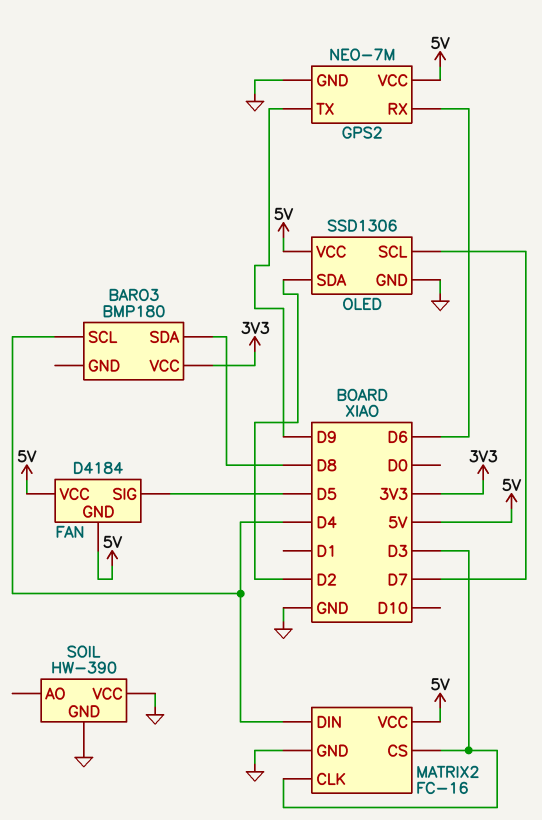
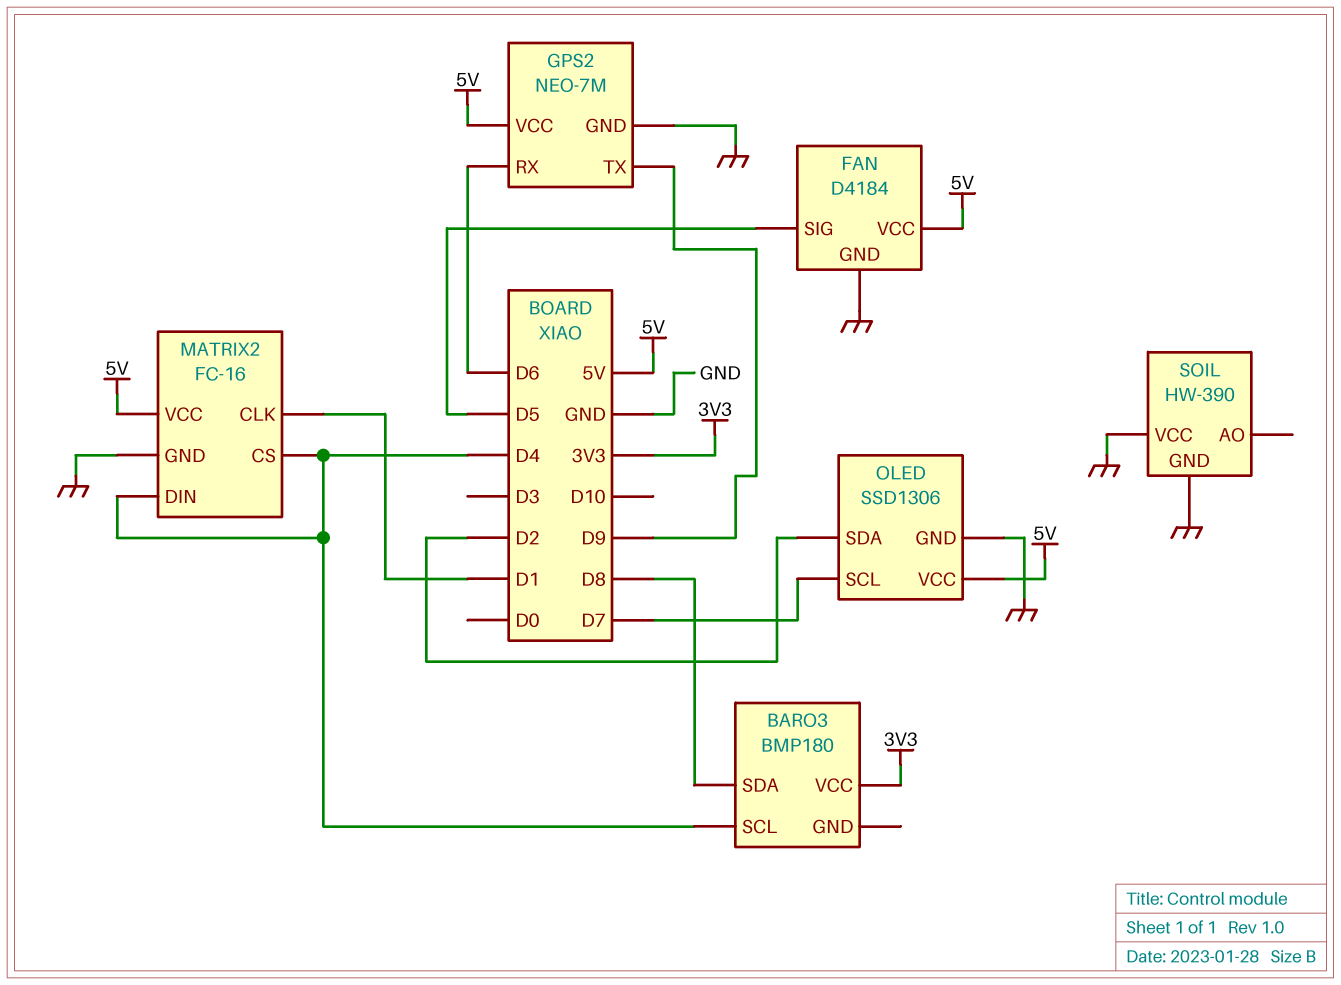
FAN pin GND: 5V -> GND
MATRIX2 pin CLK: D3 -> D1
MATRIX2 pin CS: D3 -> D4

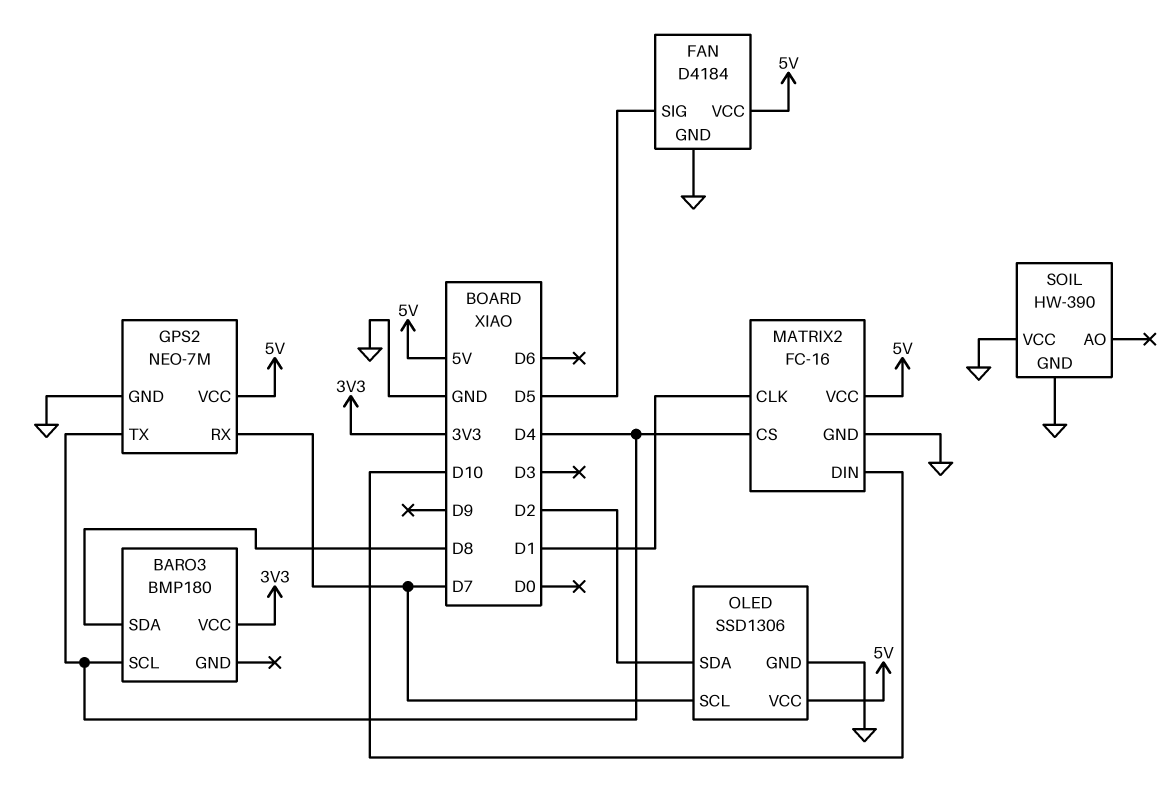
GPS2 pin RX: D6 -> D7
GPS2 pin TX: D9 -> D4
MATRIX2 pin DIN: D4 -> D10

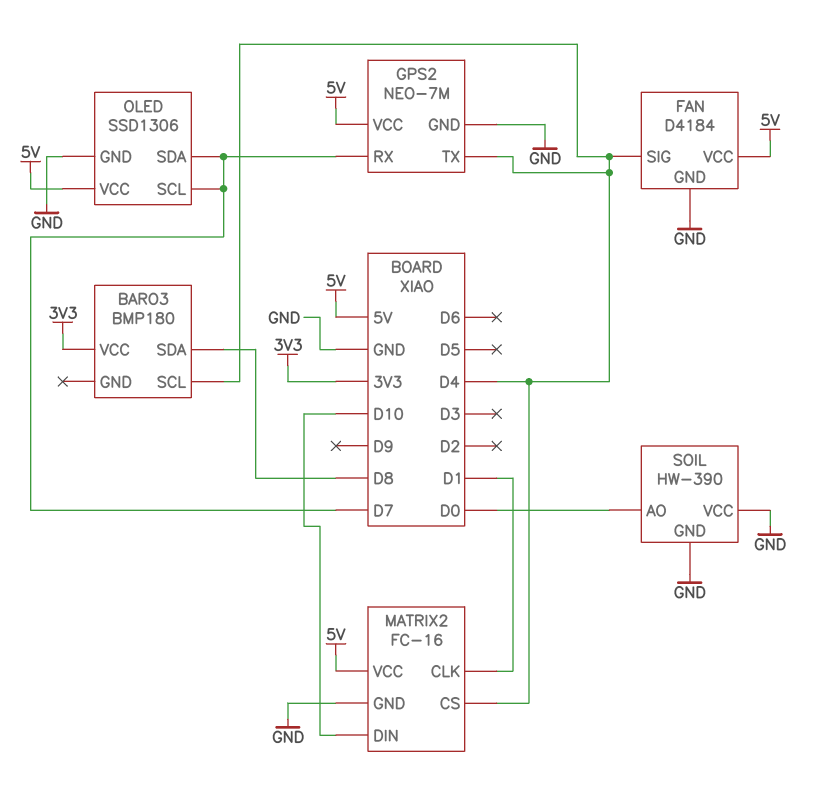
FAN pin SIG: D5 -> D4
OLED pin SDA: D2 -> D7
SOIL pin AO: none -> D0

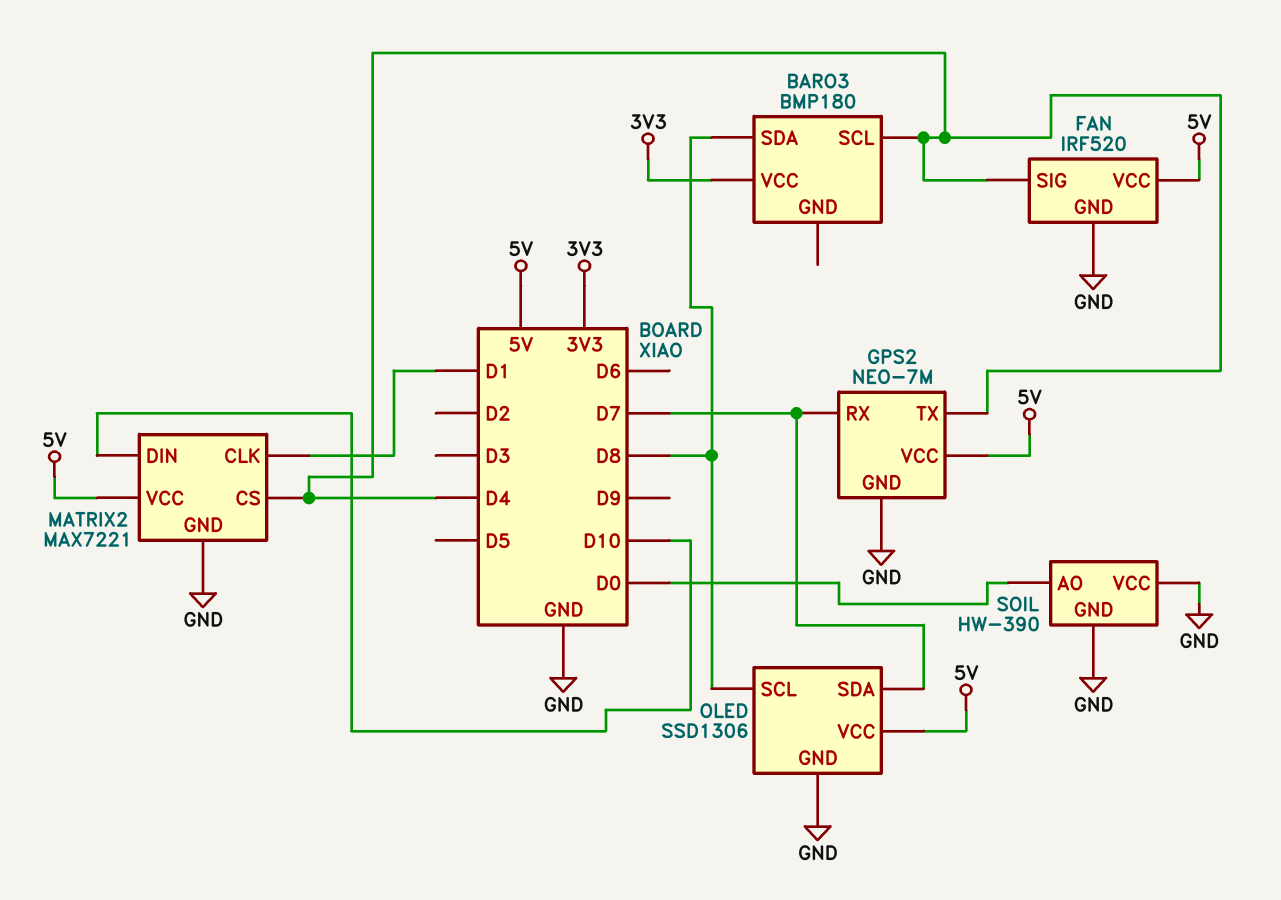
FAN: D4184 -> IRF520
MATRIX2: FC-16 -> MAX7221
OLED pin SCL: D7 -> D8

